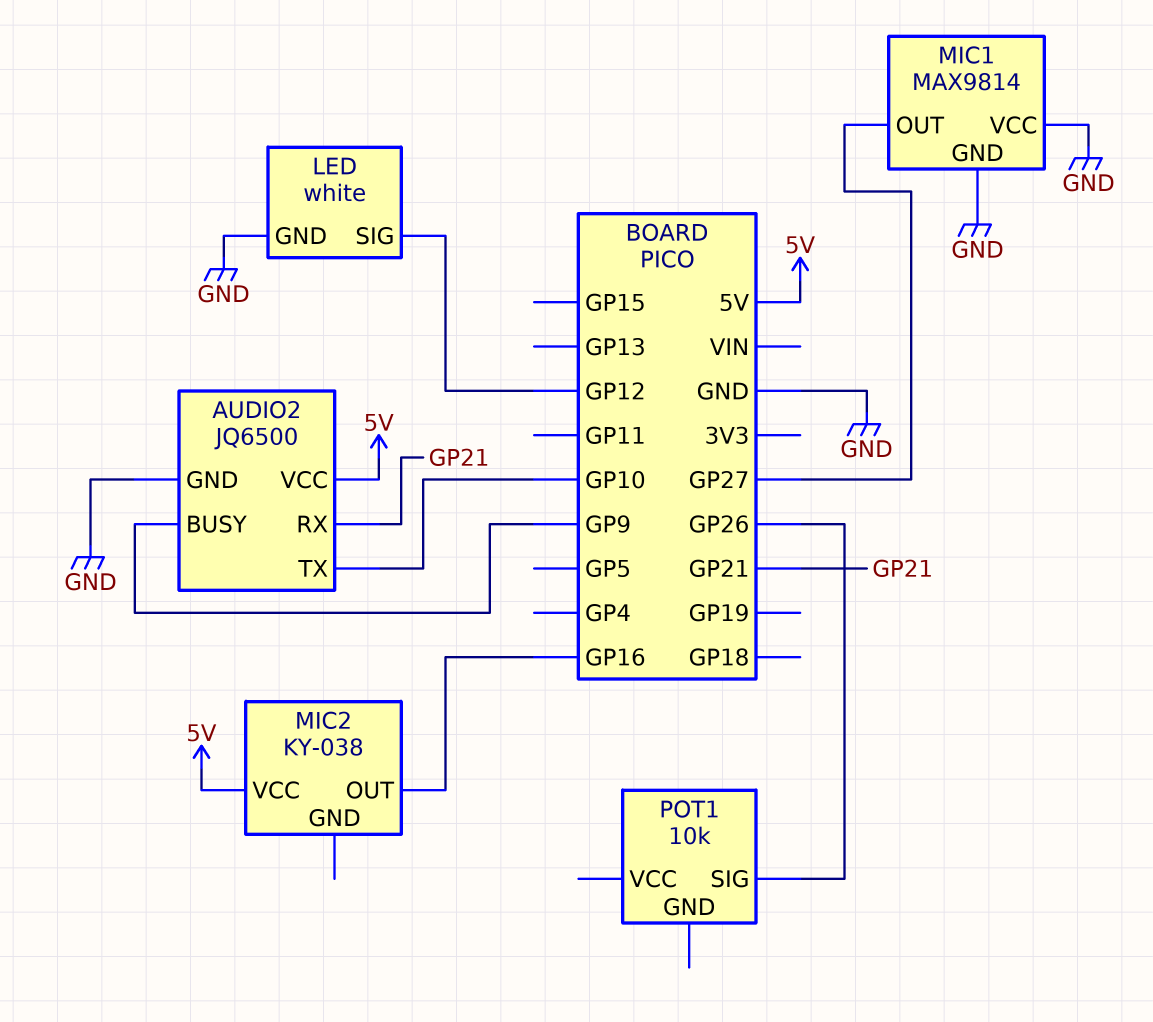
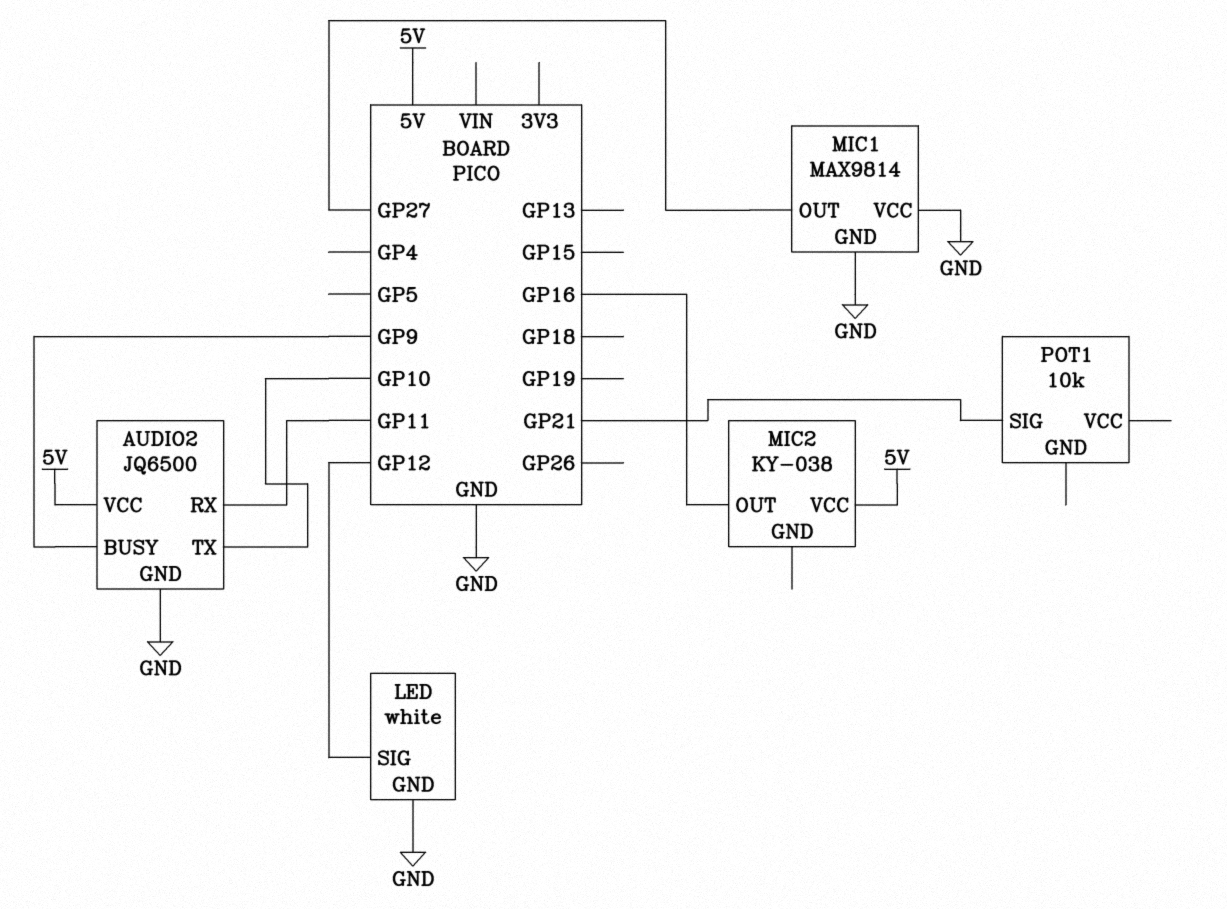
AUDIO2 pin RX: GP21 -> GP11
POT1 pin SIG: GP26 -> GP21

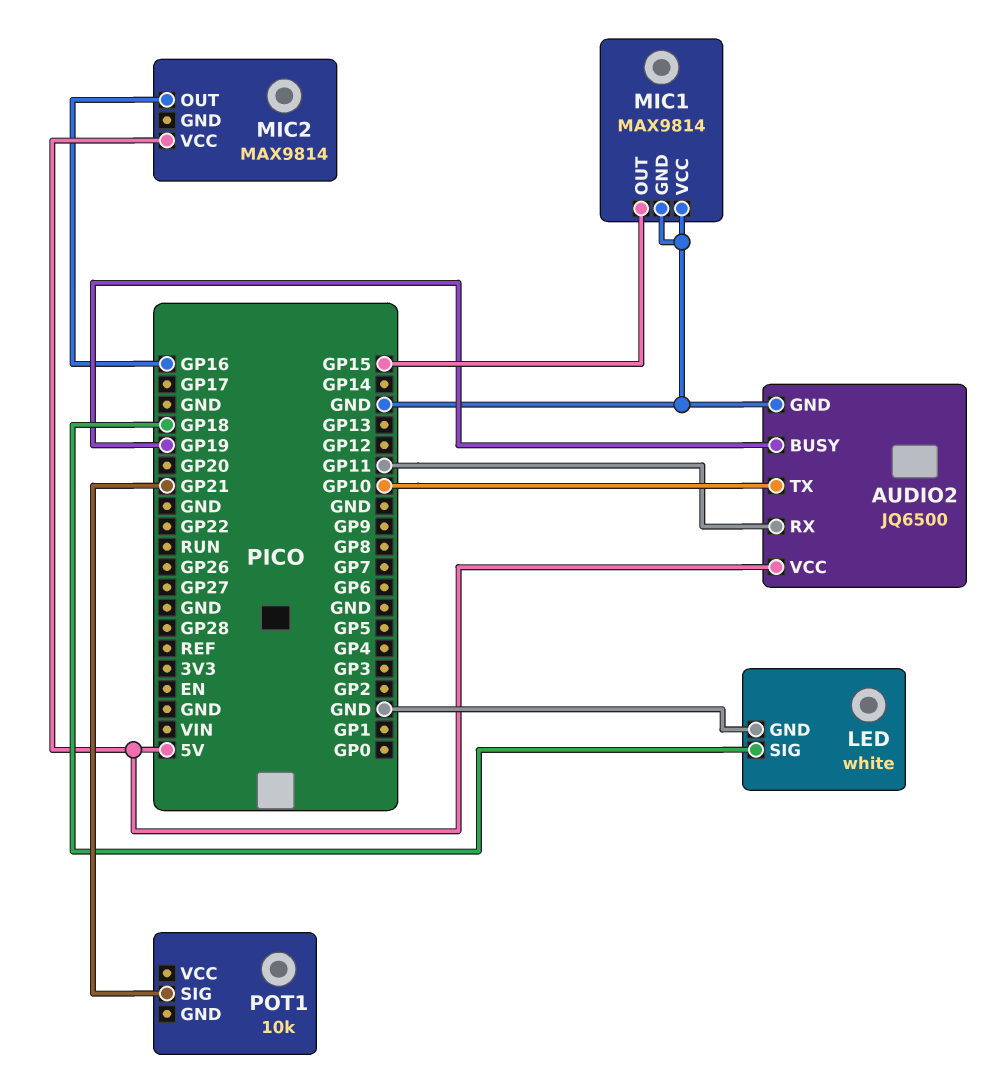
AUDIO2 pin BUSY: GP9 -> GP19
LED pin SIG: GP12 -> GP18
MIC1 pin OUT: GP27 -> GP15
MIC2: KY-038 -> MAX9814

